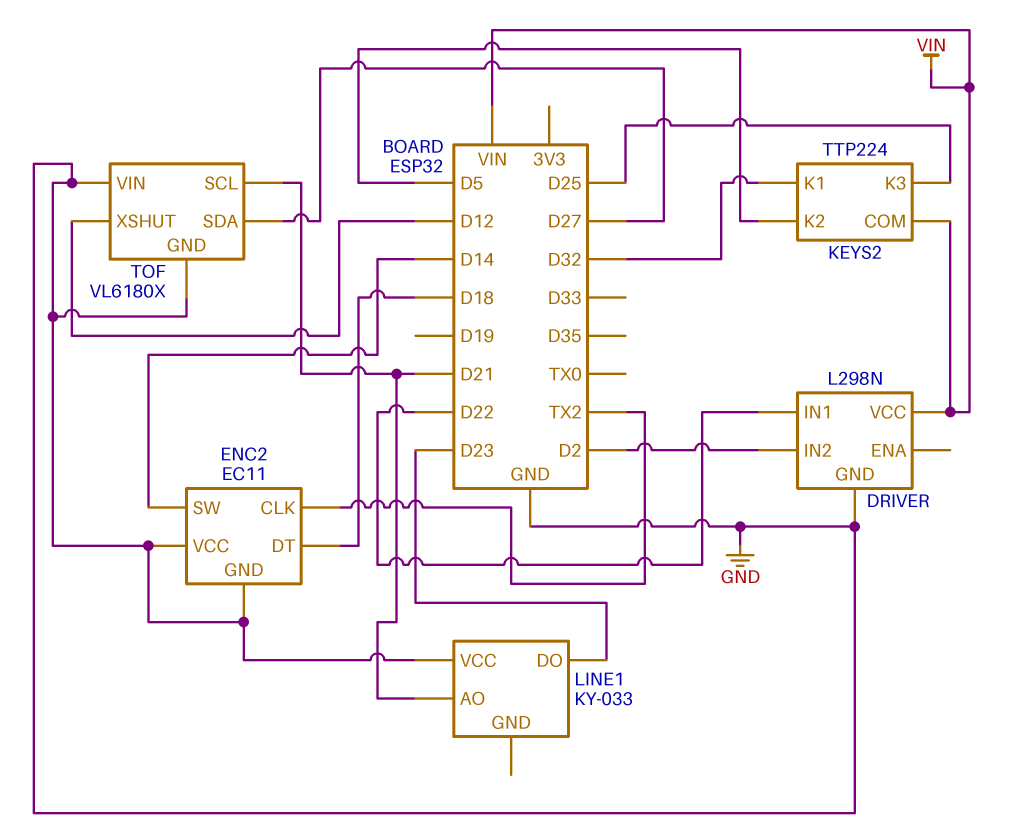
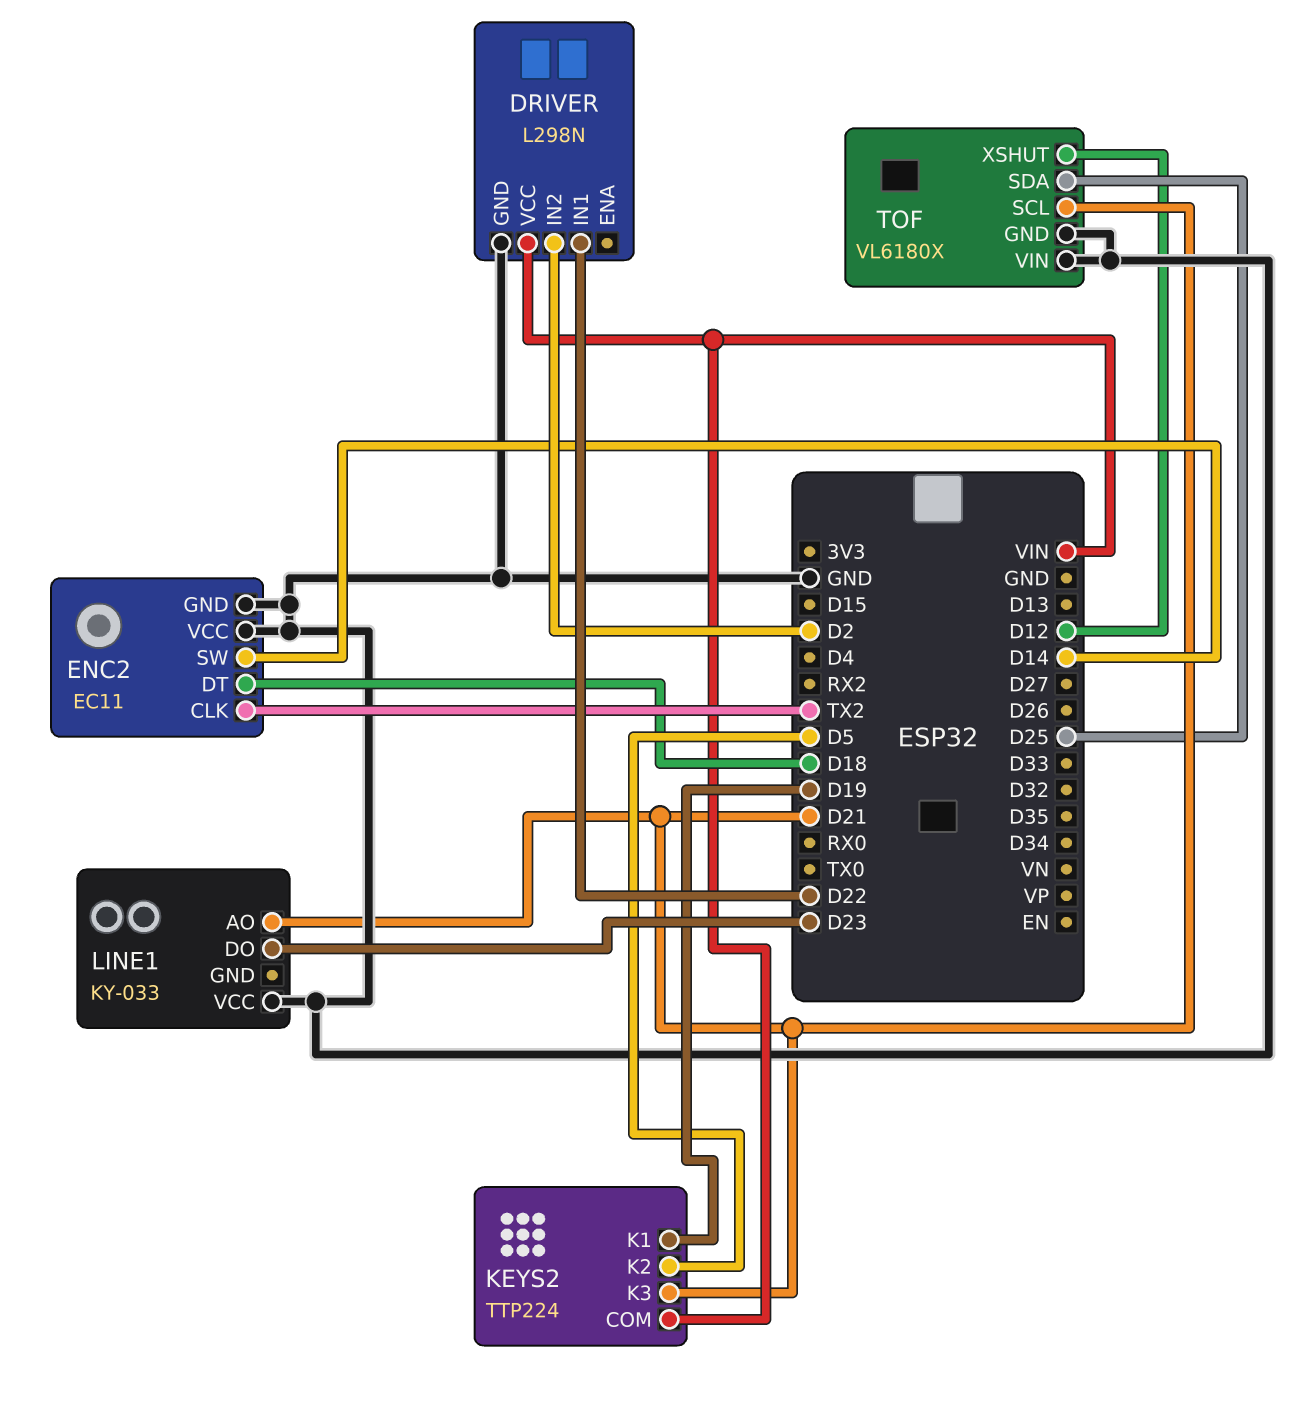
KEYS2 pin K1: D32 -> D19
KEYS2 pin K3: D25 -> D21
TOF pin SDA: D27 -> D25

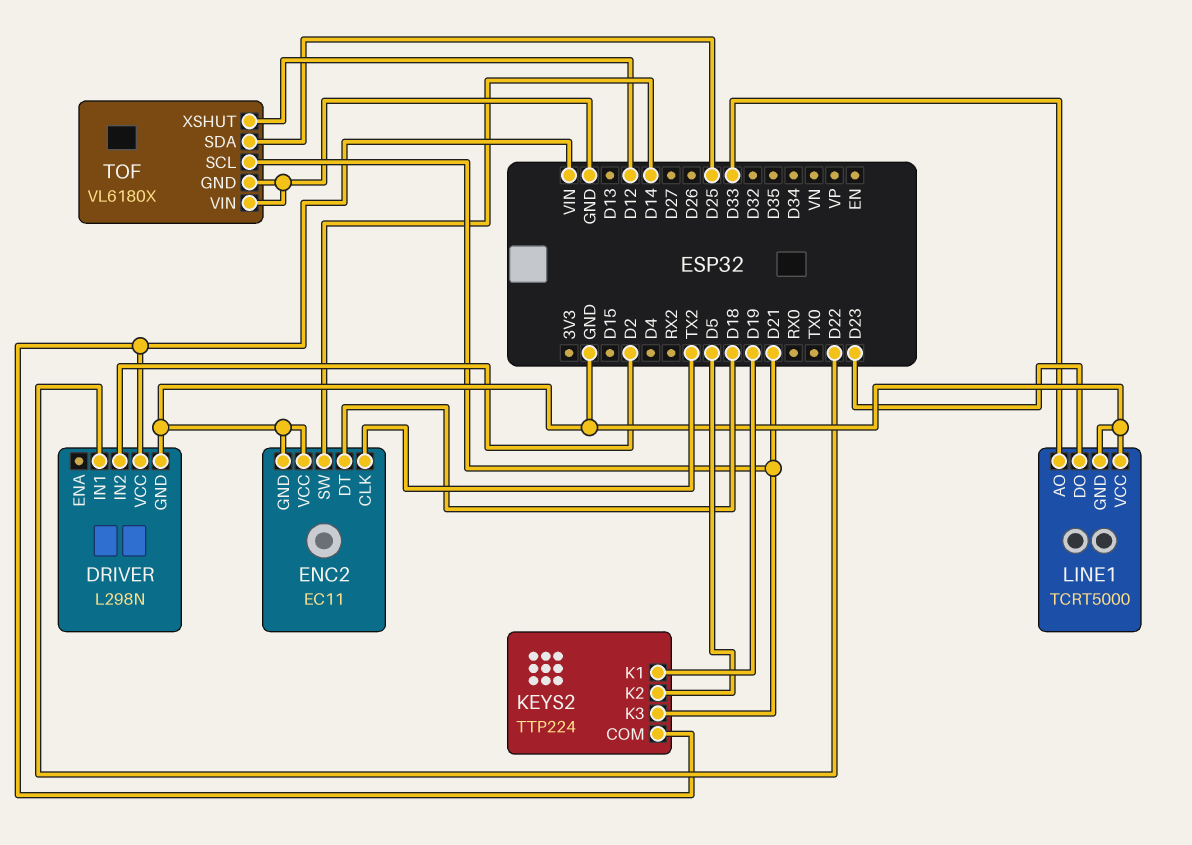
LINE1: KY-033 -> TCRT5000
LINE1 pin AO: D21 -> D33
LINE1 pin GND: none -> GND

